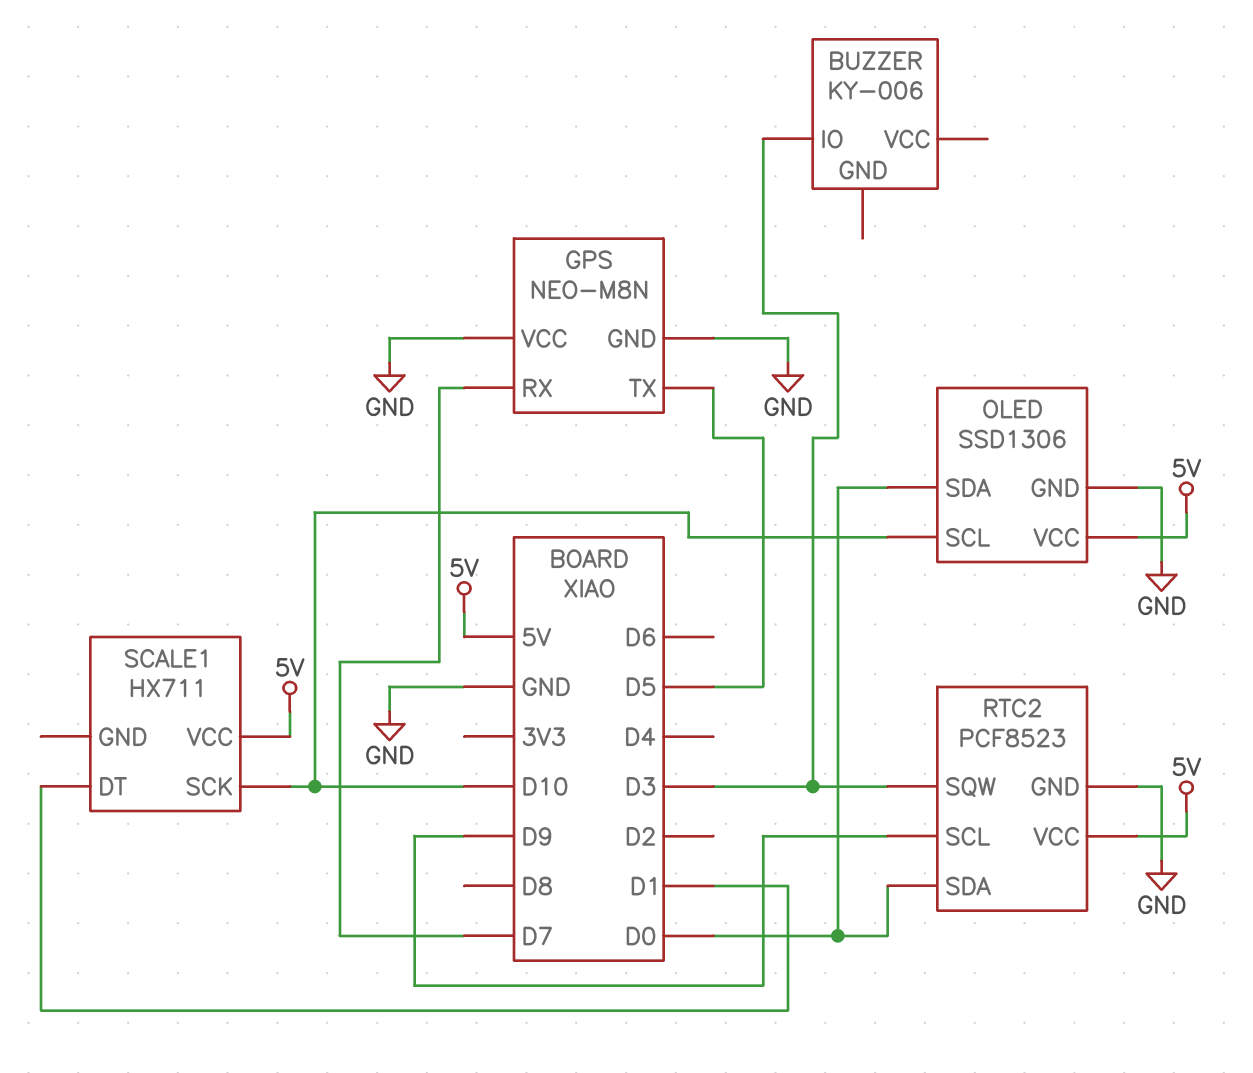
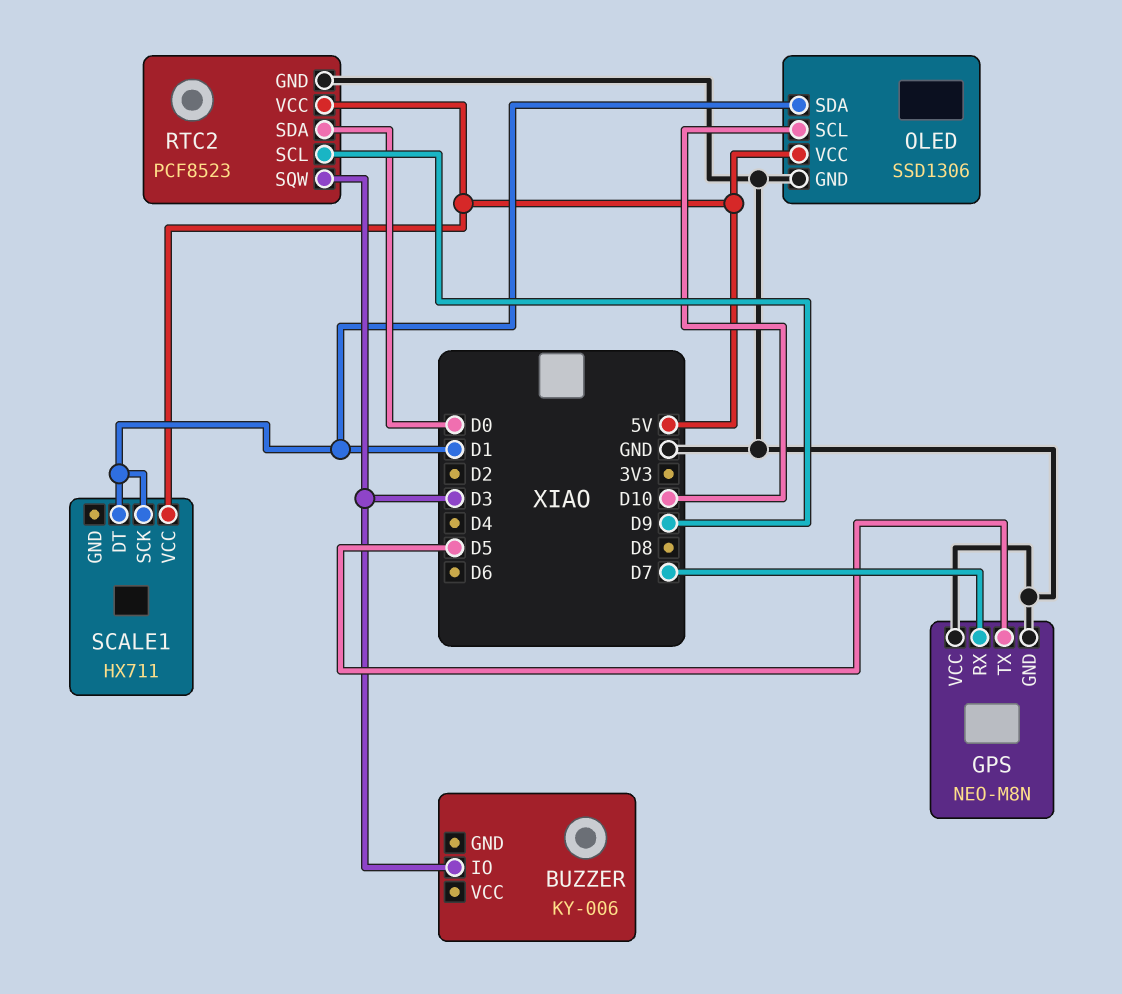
OLED pin SDA: D0 -> D1
SCALE1 pin SCK: D10 -> D1

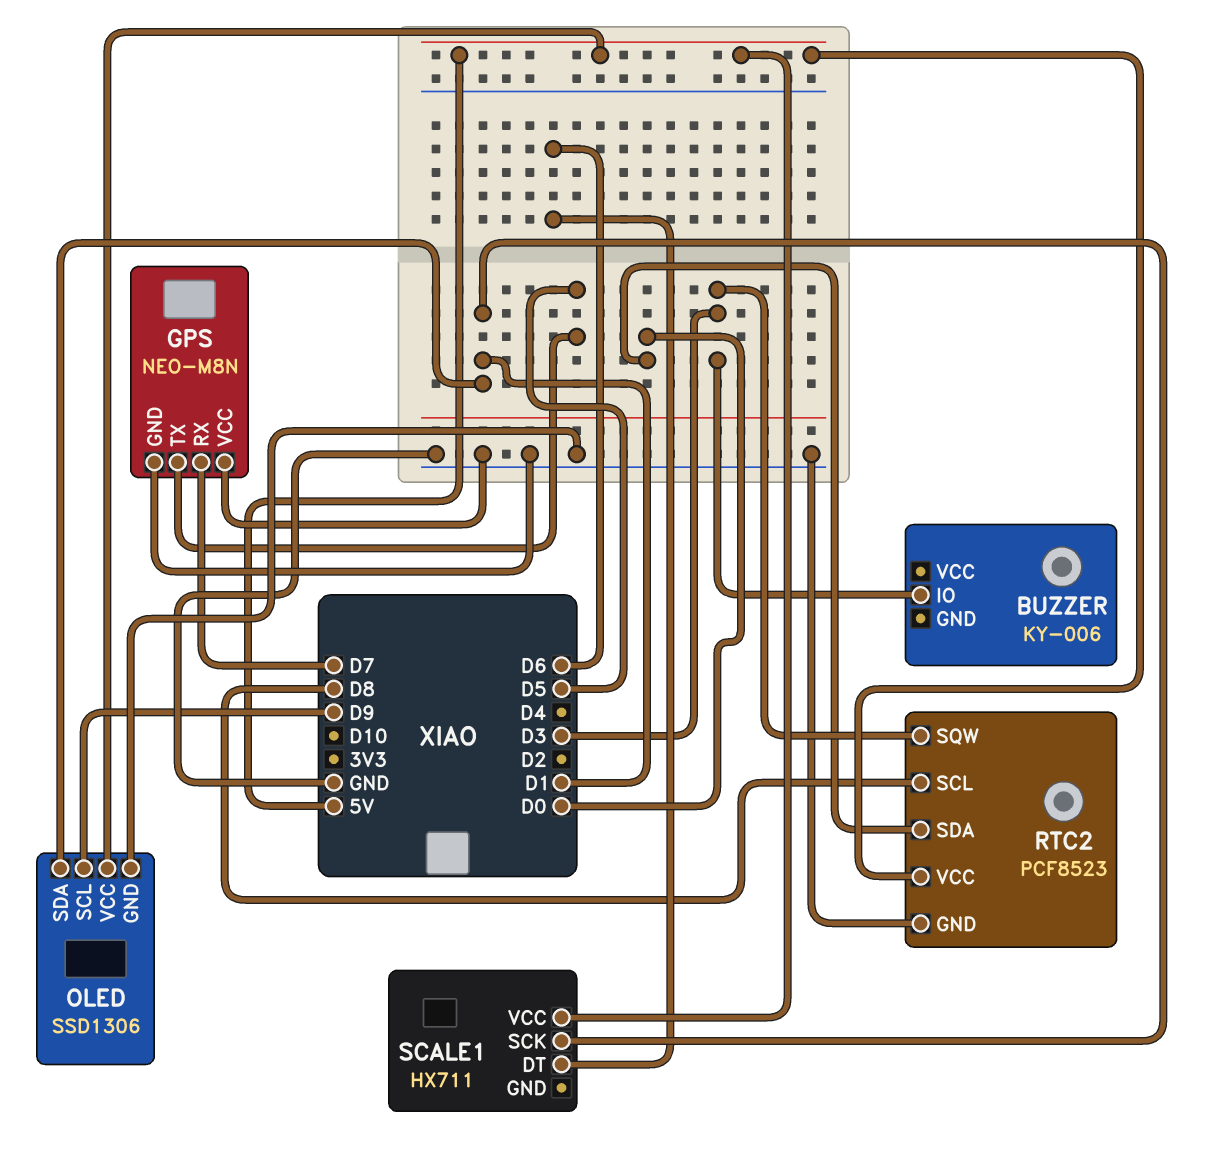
OLED pin SCL: D10 -> D9
RTC2 pin SCL: D9 -> D8
SCALE1 pin DT: D1 -> D6

